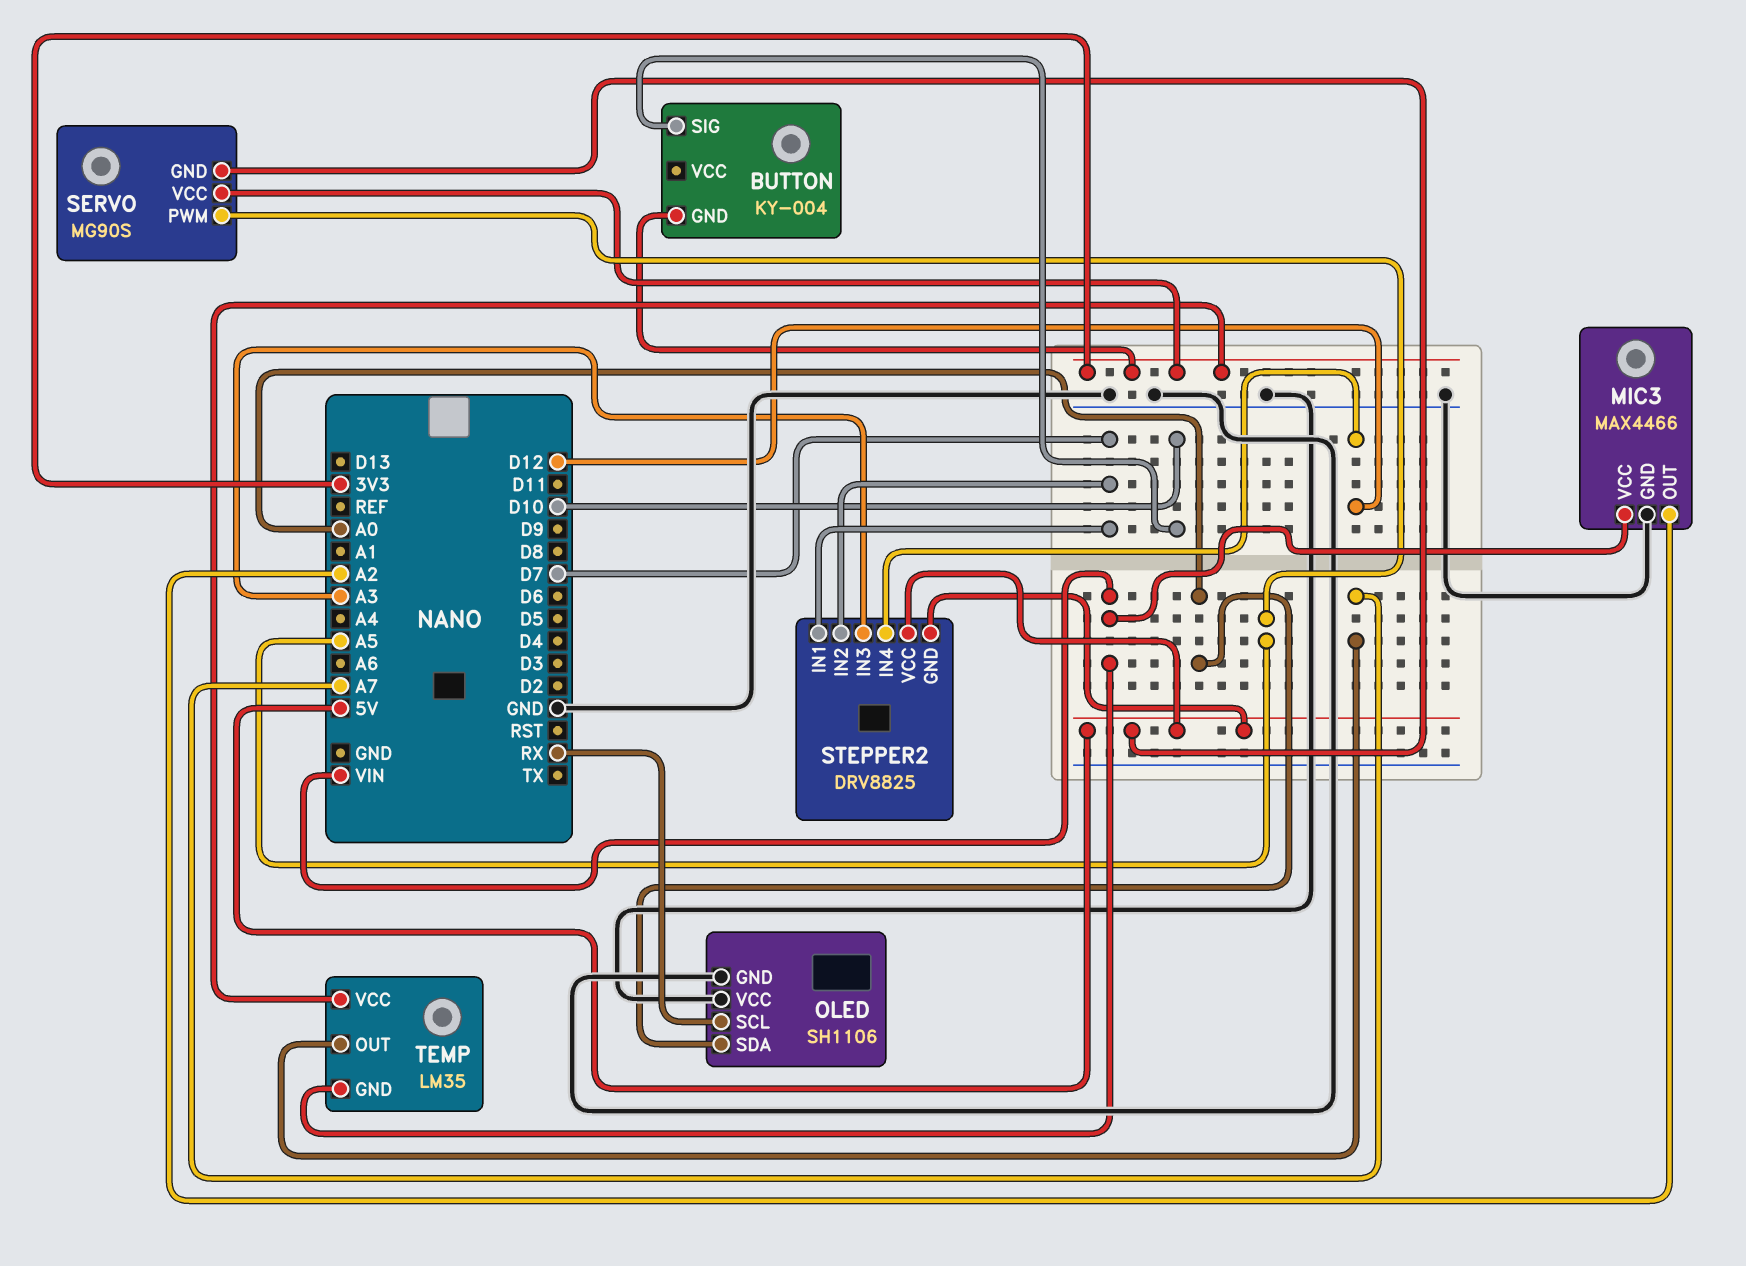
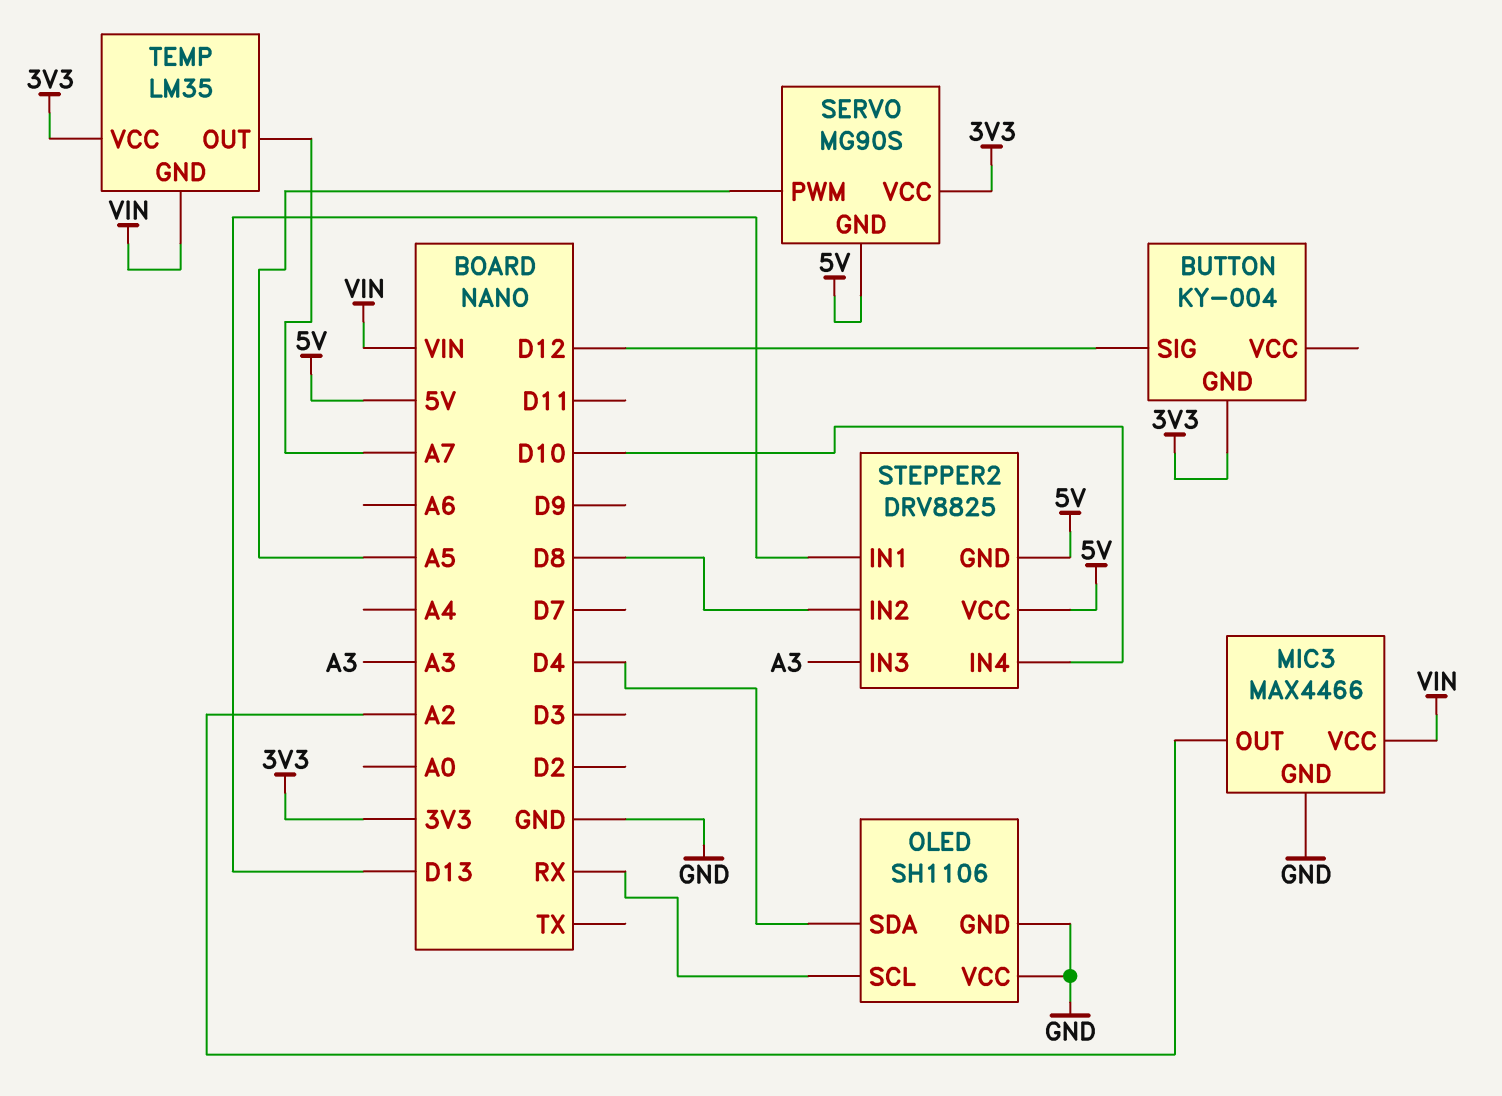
BUTTON pin SIG: D10 -> D12
OLED pin SDA: A0 -> D4
STEPPER2 pin IN1: D7 -> D13
STEPPER2 pin IN2: D7 -> D8
STEPPER2 pin IN4: D12 -> D10

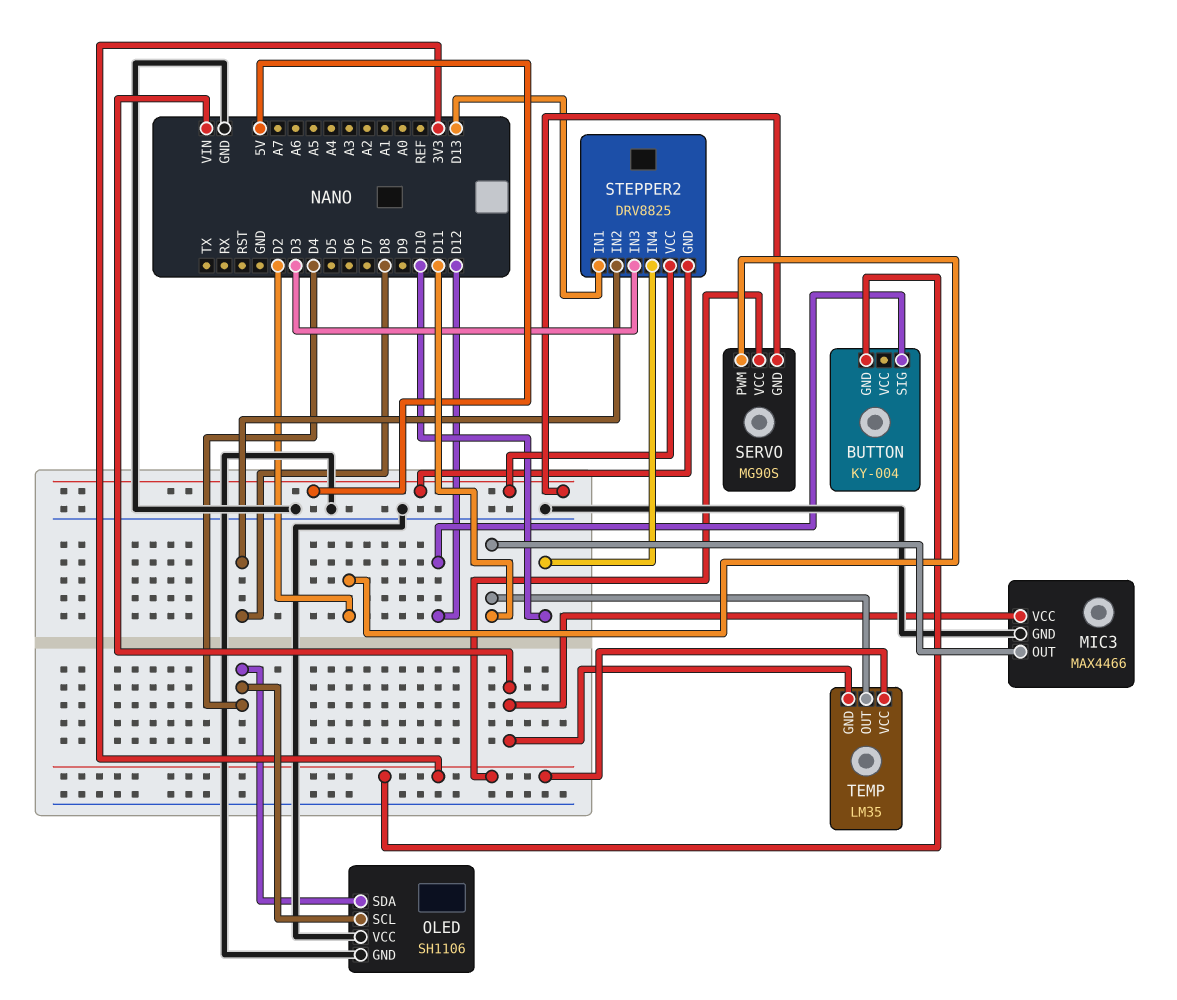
MIC3 pin OUT: A2 -> D11
OLED pin SCL: RX -> D4
SERVO pin PWM: A5 -> D2
STEPPER2 pin IN3: A3 -> D3
TEMP pin OUT: A7 -> D11

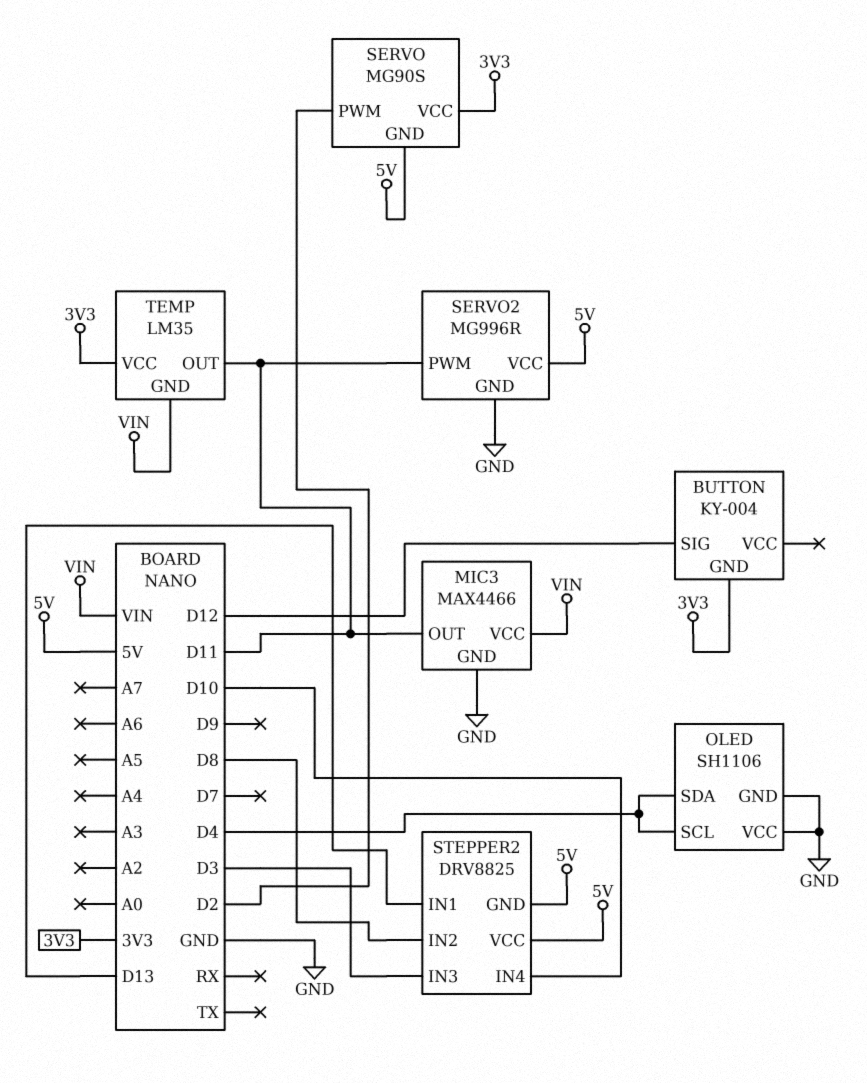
SERVO2: none -> MG996R
SERVO2 pin GND: none -> GND
SERVO2 pin PWM: none -> D11
SERVO2 pin VCC: none -> 5V

